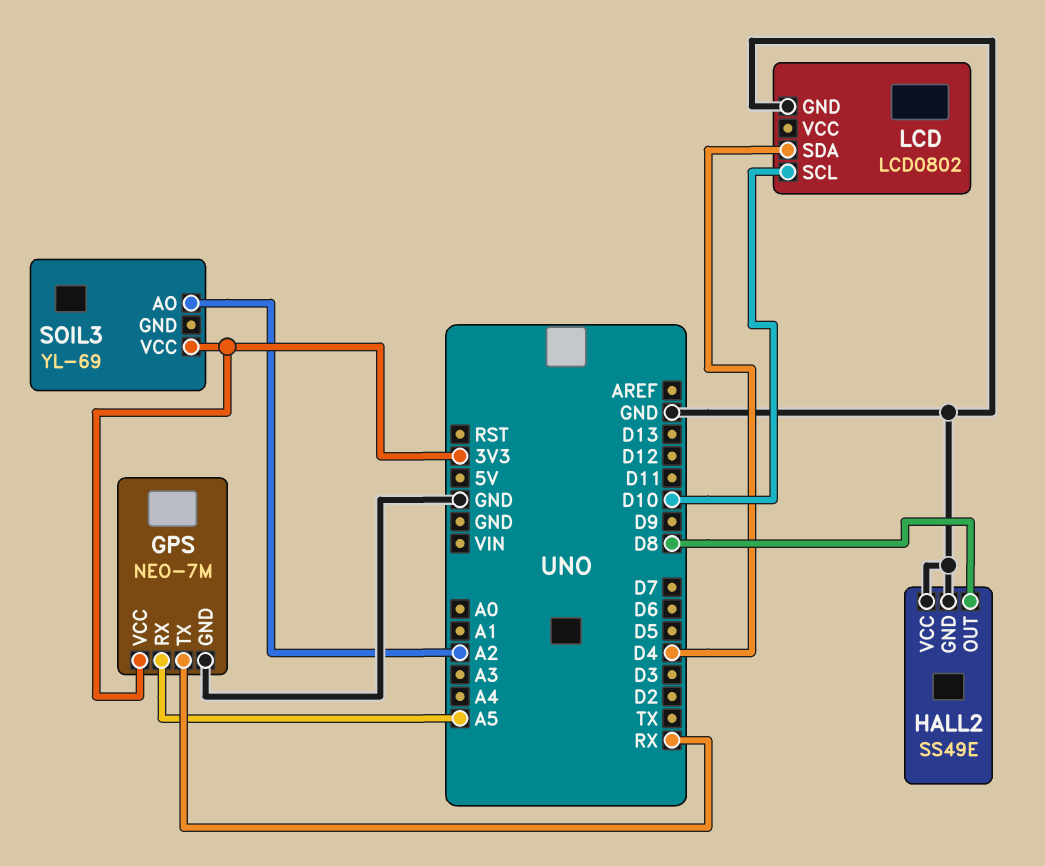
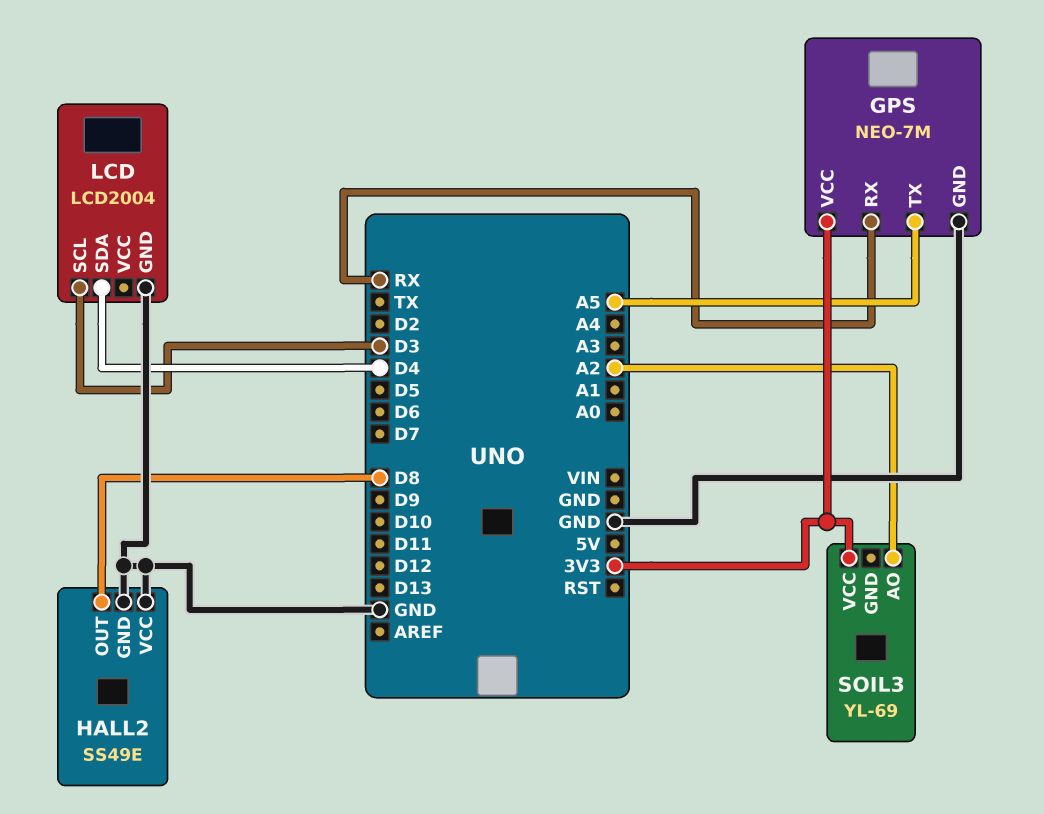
GPS pin RX: A5 -> RX
GPS pin TX: RX -> A5
LCD: LCD0802 -> LCD2004
LCD pin SCL: D10 -> D3

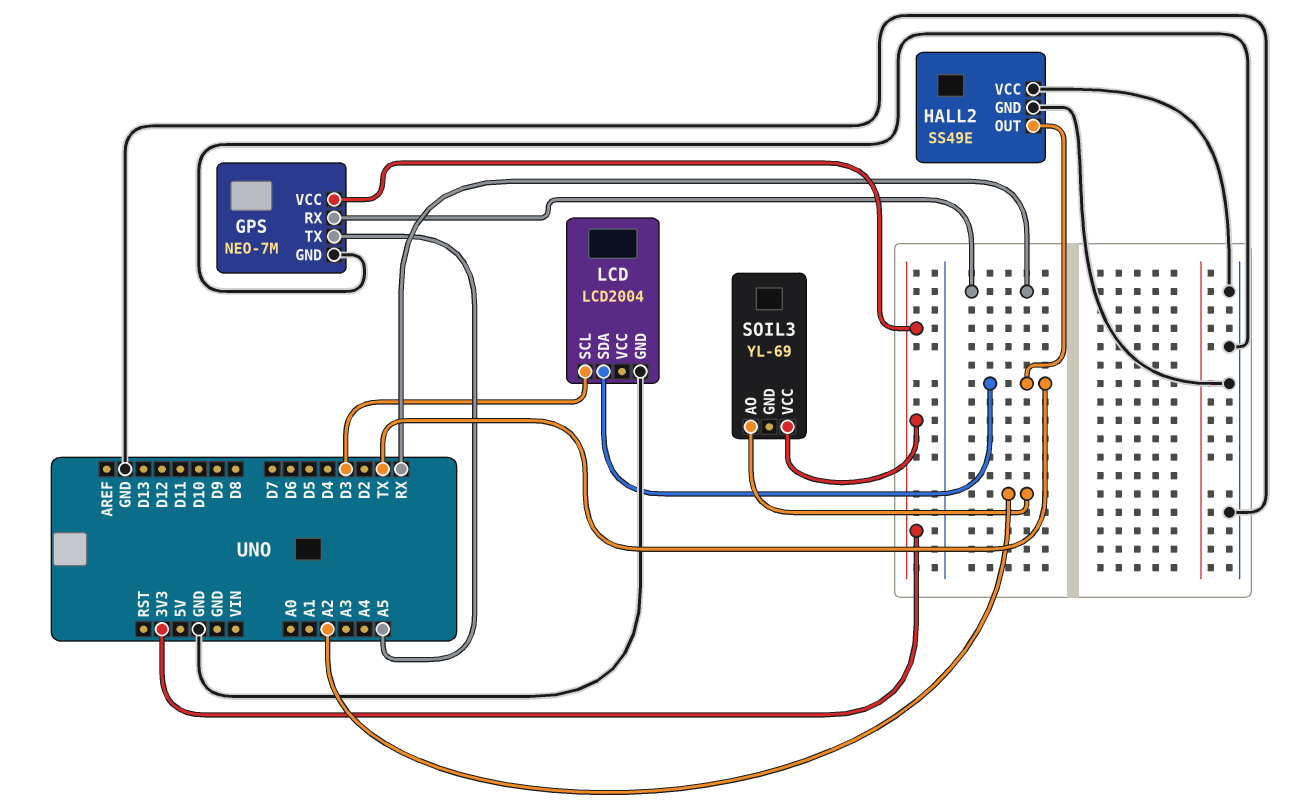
HALL2 pin OUT: D8 -> TX
LCD pin SDA: D4 -> TX

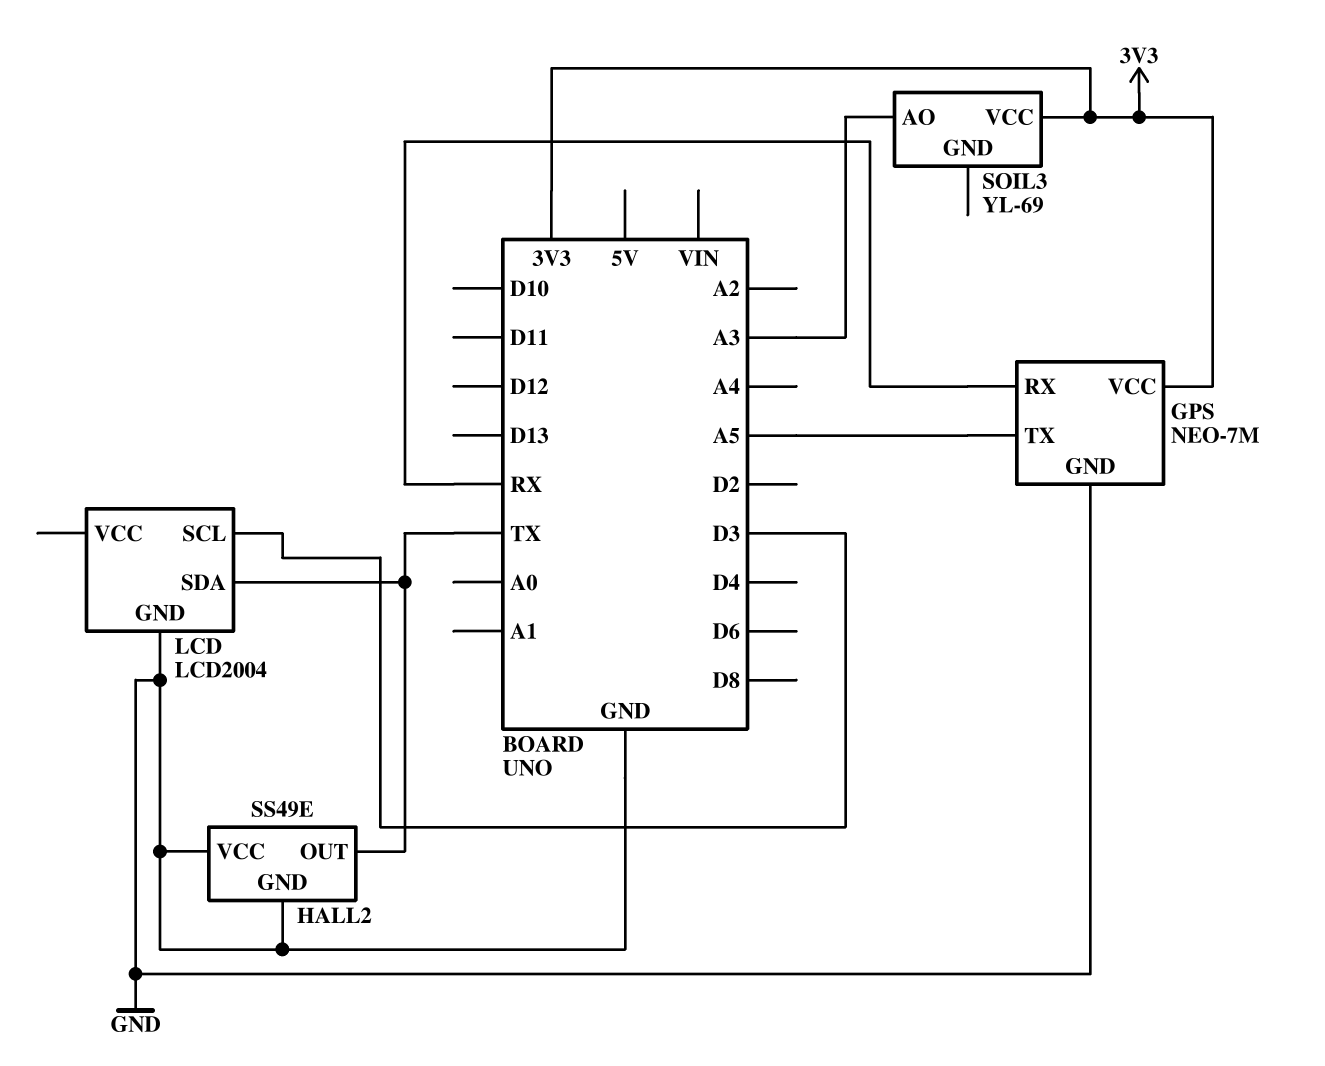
SOIL3 pin AO: A2 -> A3

